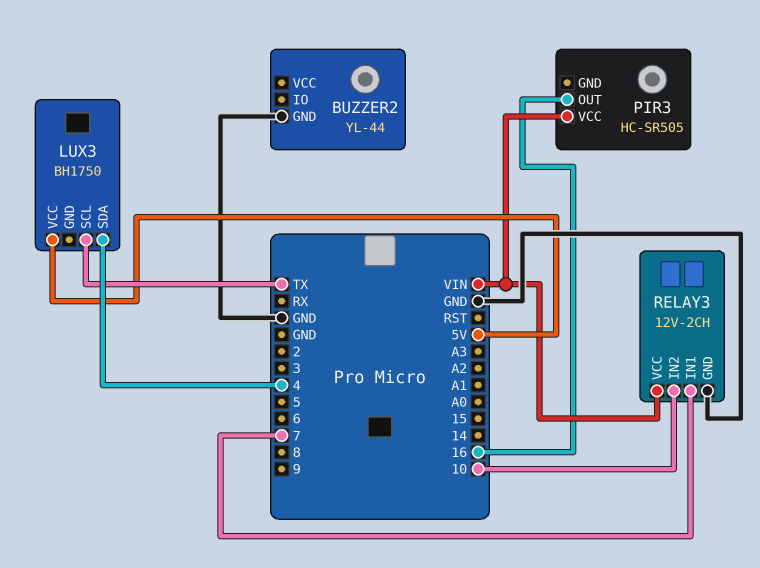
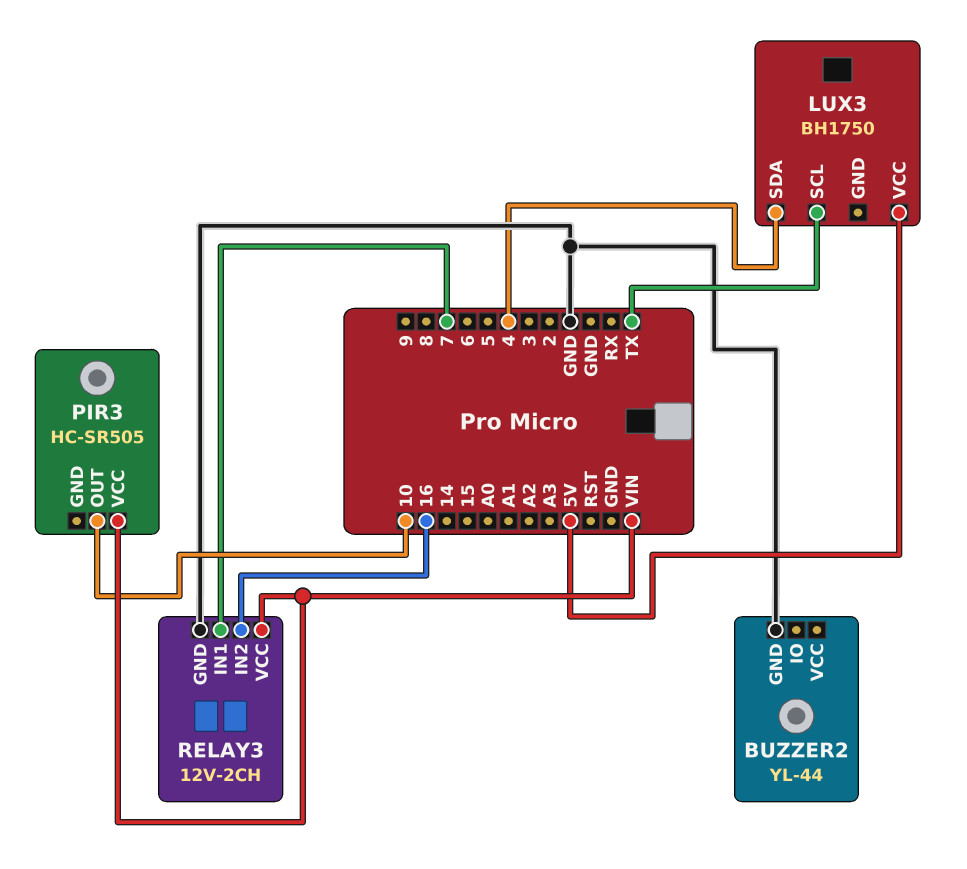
PIR3 pin OUT: 16 -> 10
RELAY3 pin IN2: 10 -> 16

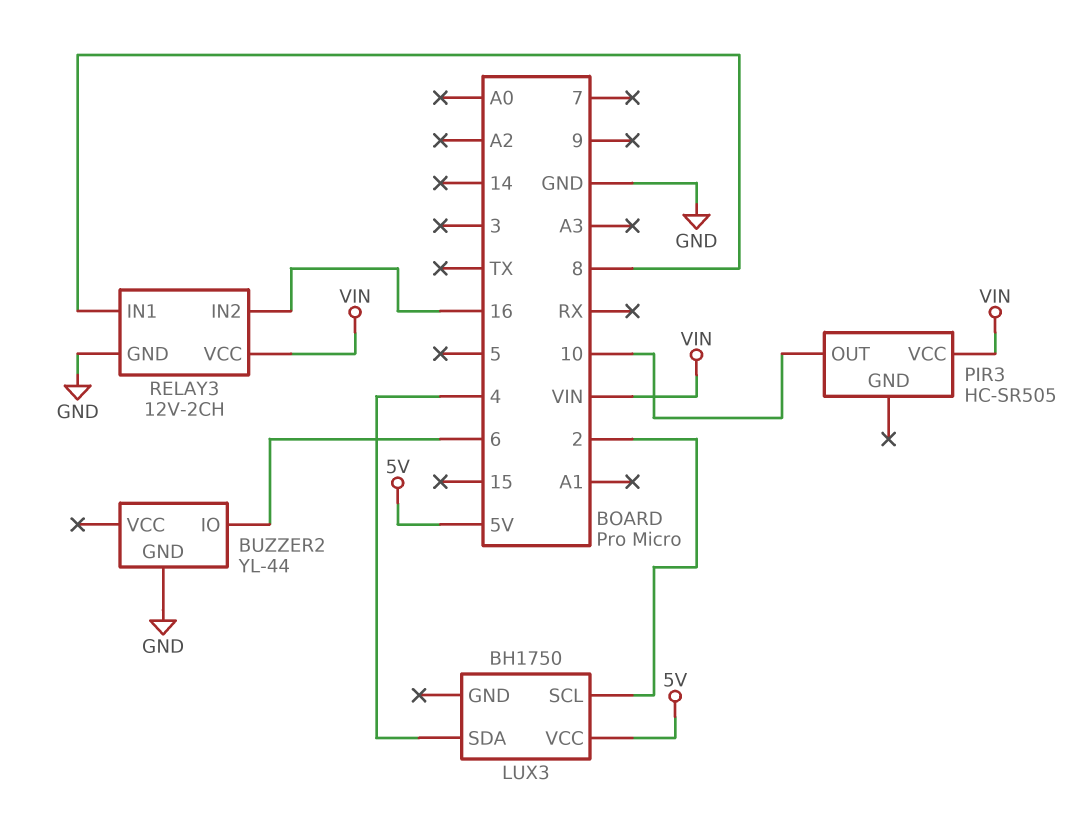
BUZZER2 pin IO: none -> 6
LUX3 pin SCL: TX -> 2
RELAY3 pin IN1: 7 -> 8

